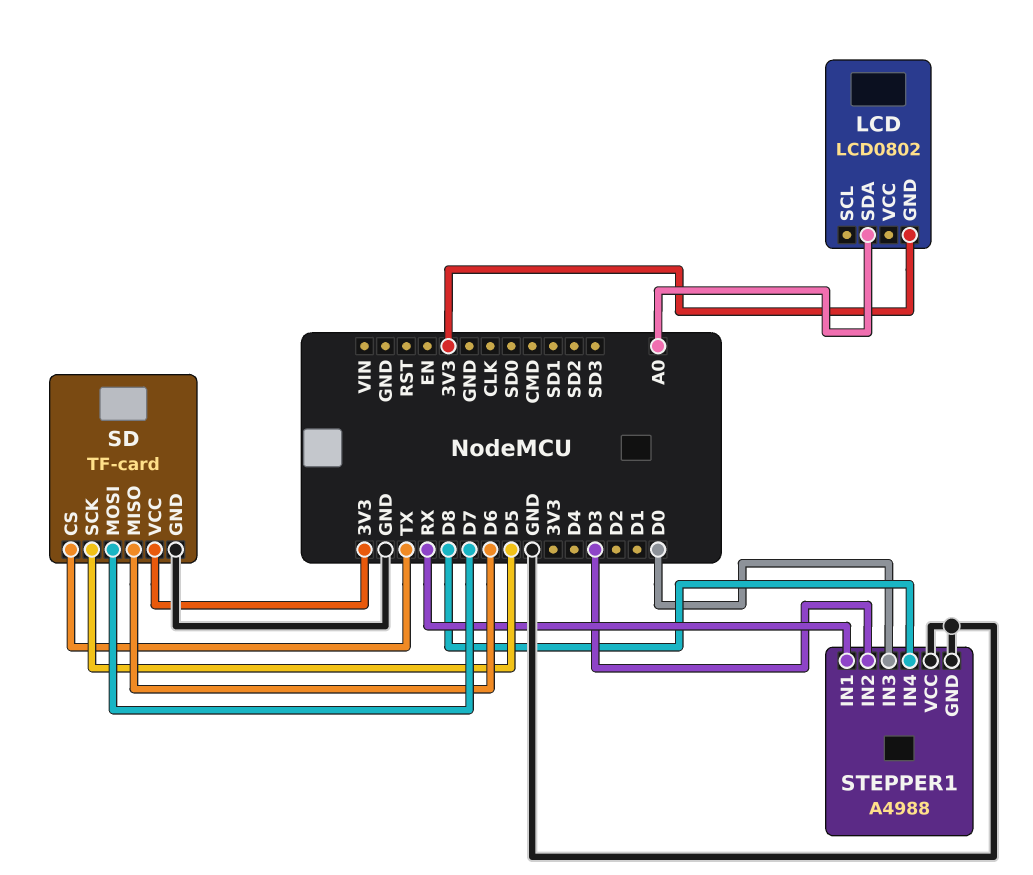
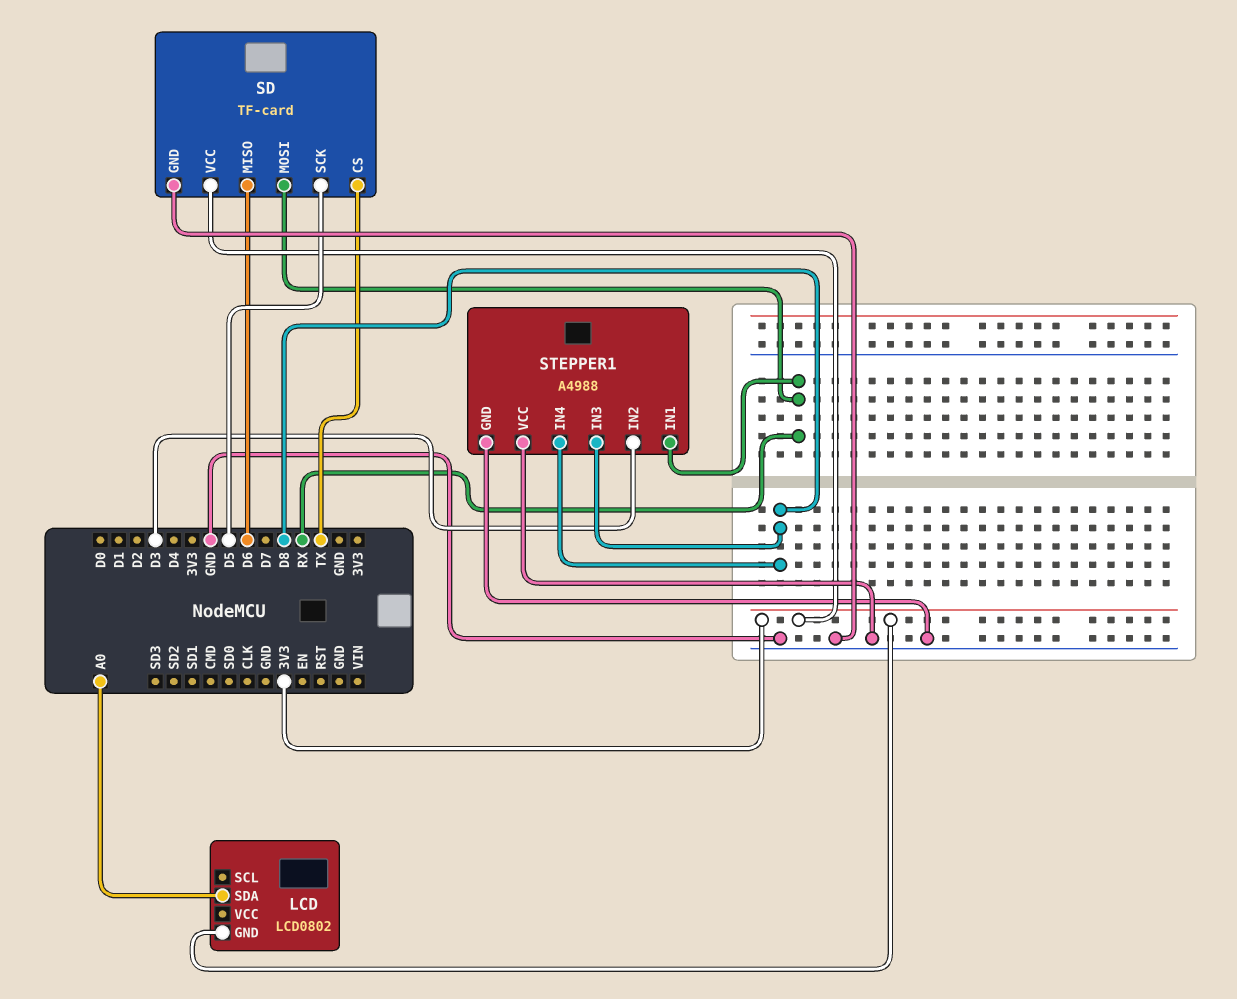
SD pin MOSI: D7 -> RX
STEPPER1 pin IN3: D0 -> D8

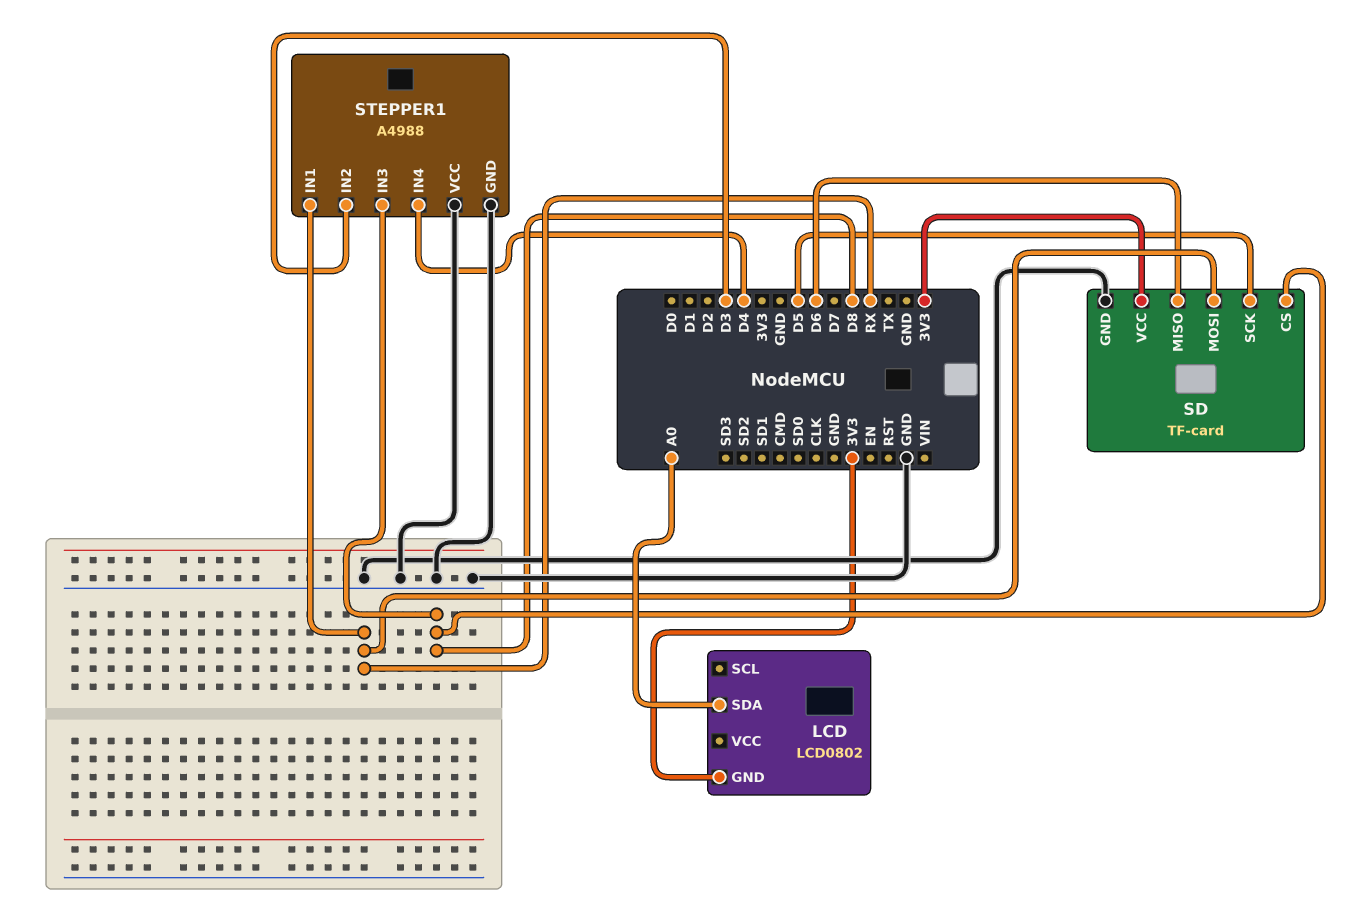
SD pin CS: TX -> D8
STEPPER1 pin IN4: D8 -> D4

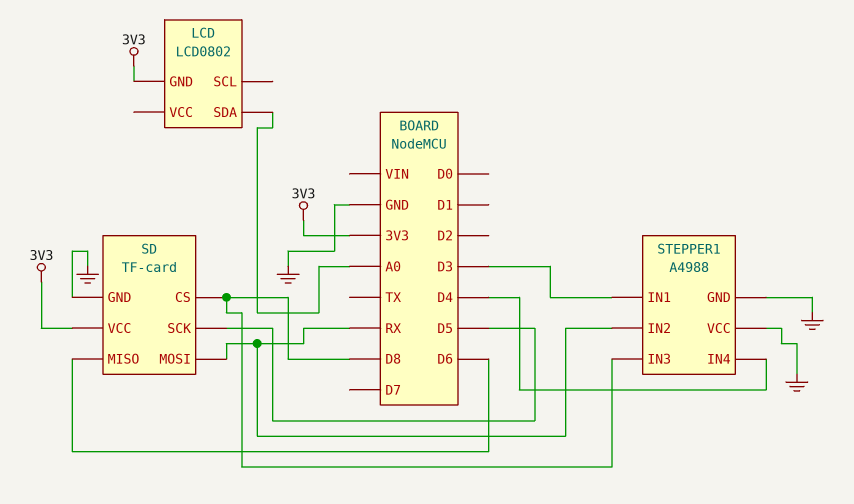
STEPPER1 pin IN1: RX -> D3
STEPPER1 pin IN2: D3 -> RX

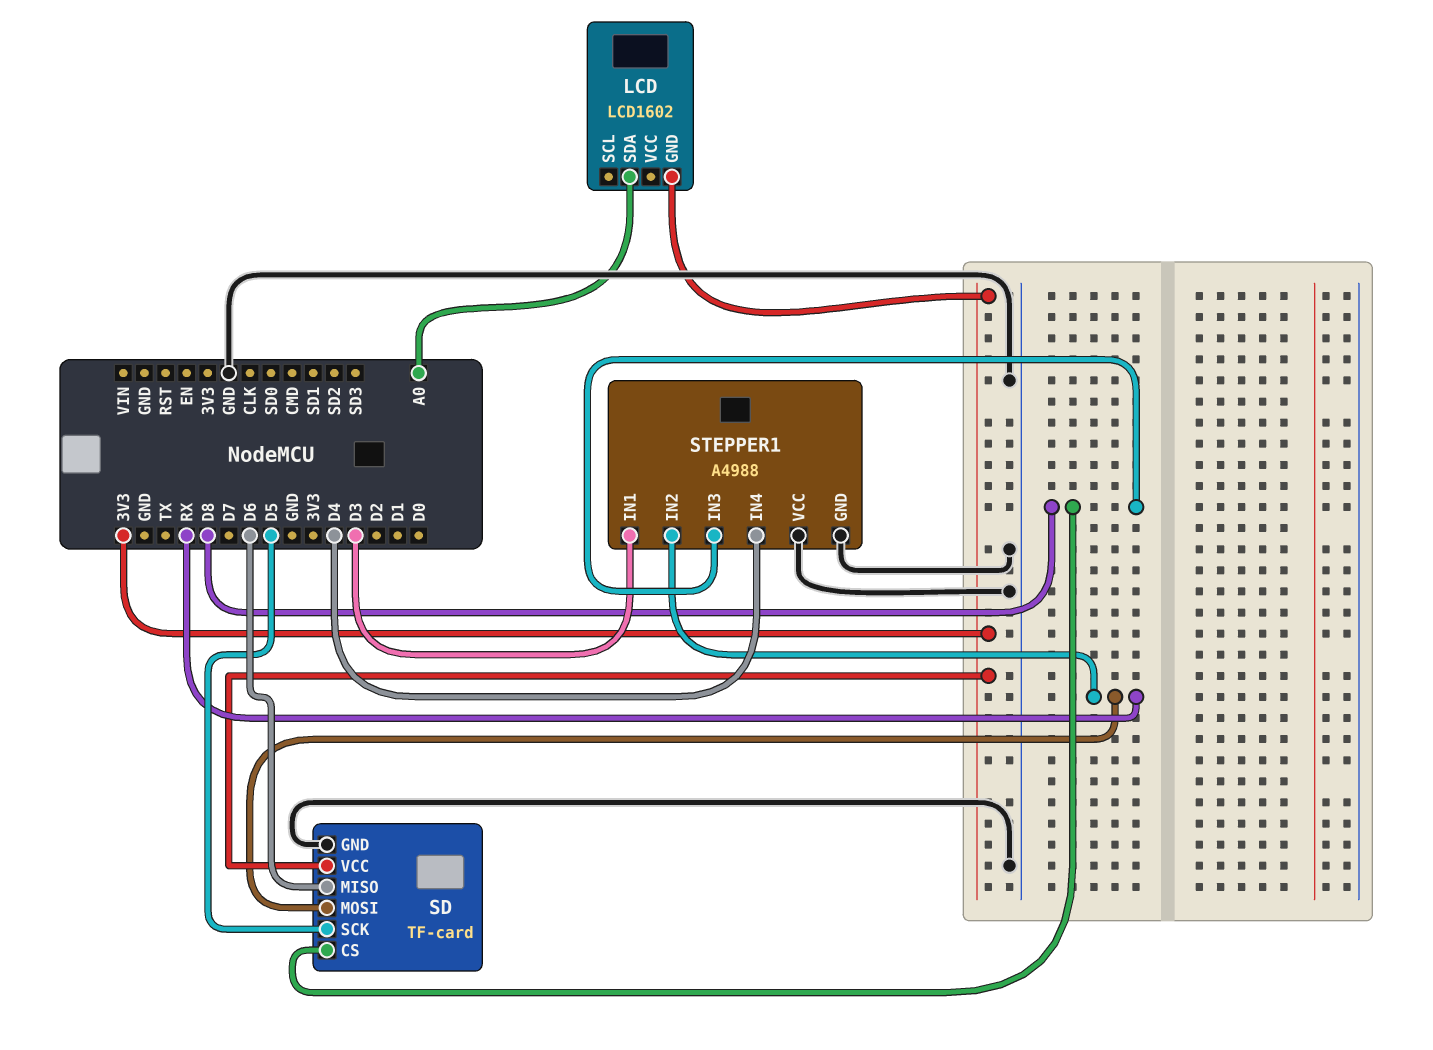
LCD: LCD0802 -> LCD1602

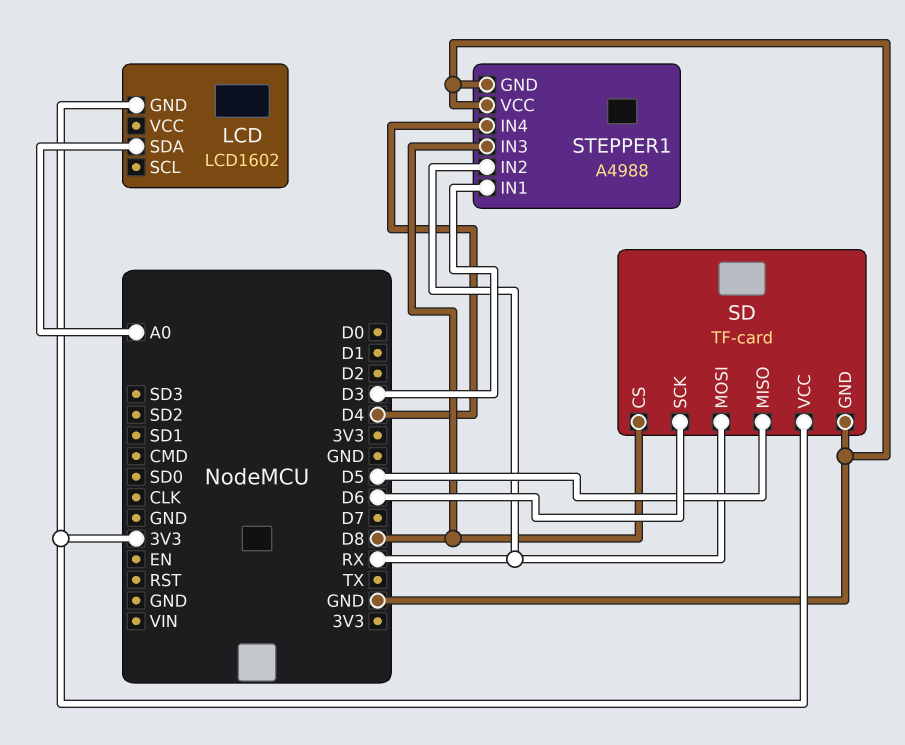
SD pin MISO: D6 -> D5
SD pin SCK: D5 -> D6

